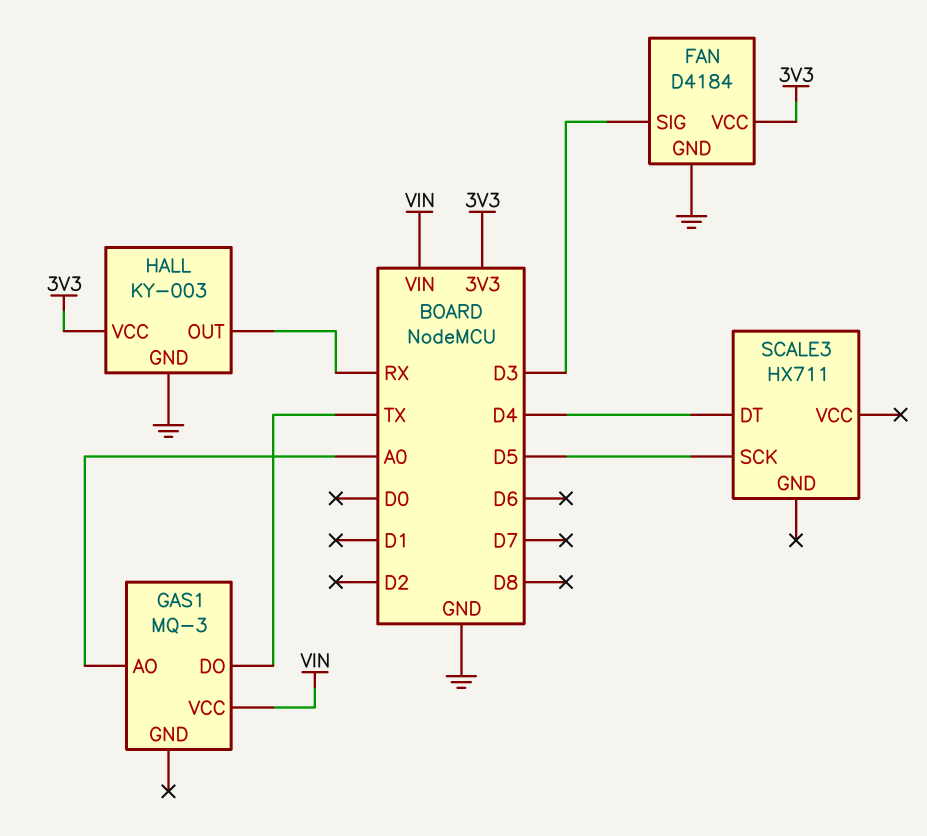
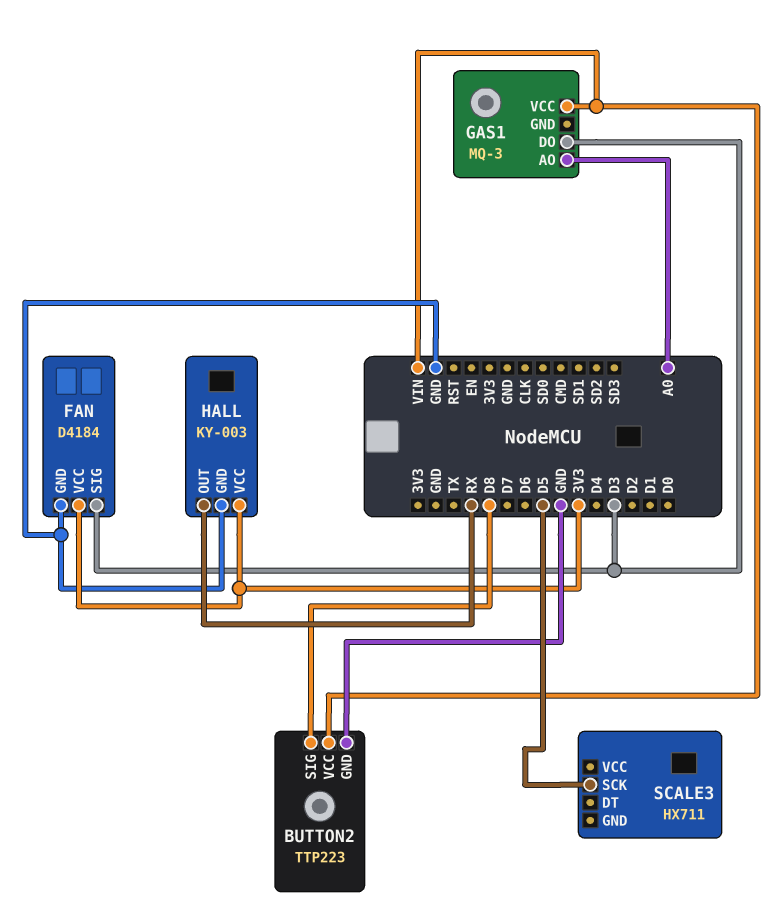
BUTTON2: none -> TTP223
BUTTON2 pin GND: none -> GND
BUTTON2 pin SIG: none -> D8
BUTTON2 pin VCC: none -> VIN
GAS1 pin DO: TX -> D3
SCALE3 pin DT: D4 -> none

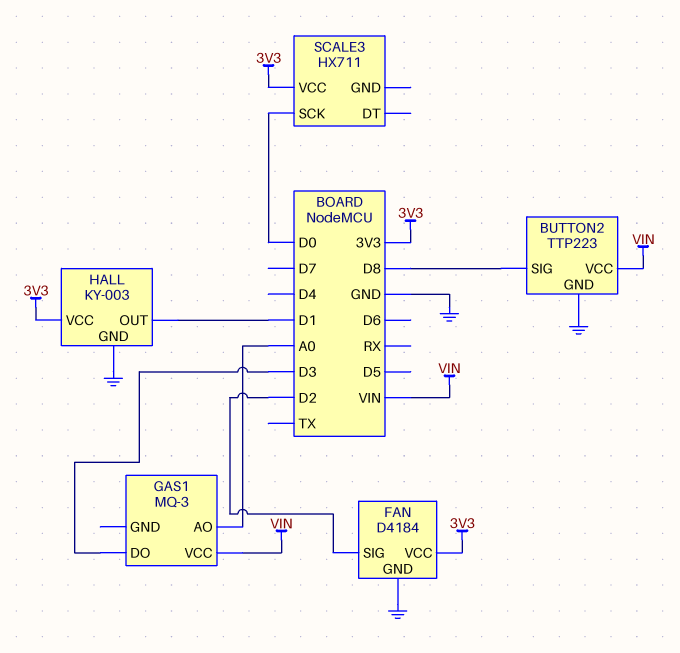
FAN pin SIG: D3 -> D2
HALL pin OUT: RX -> D1
SCALE3 pin SCK: D5 -> D0
SCALE3 pin VCC: none -> 3V3

